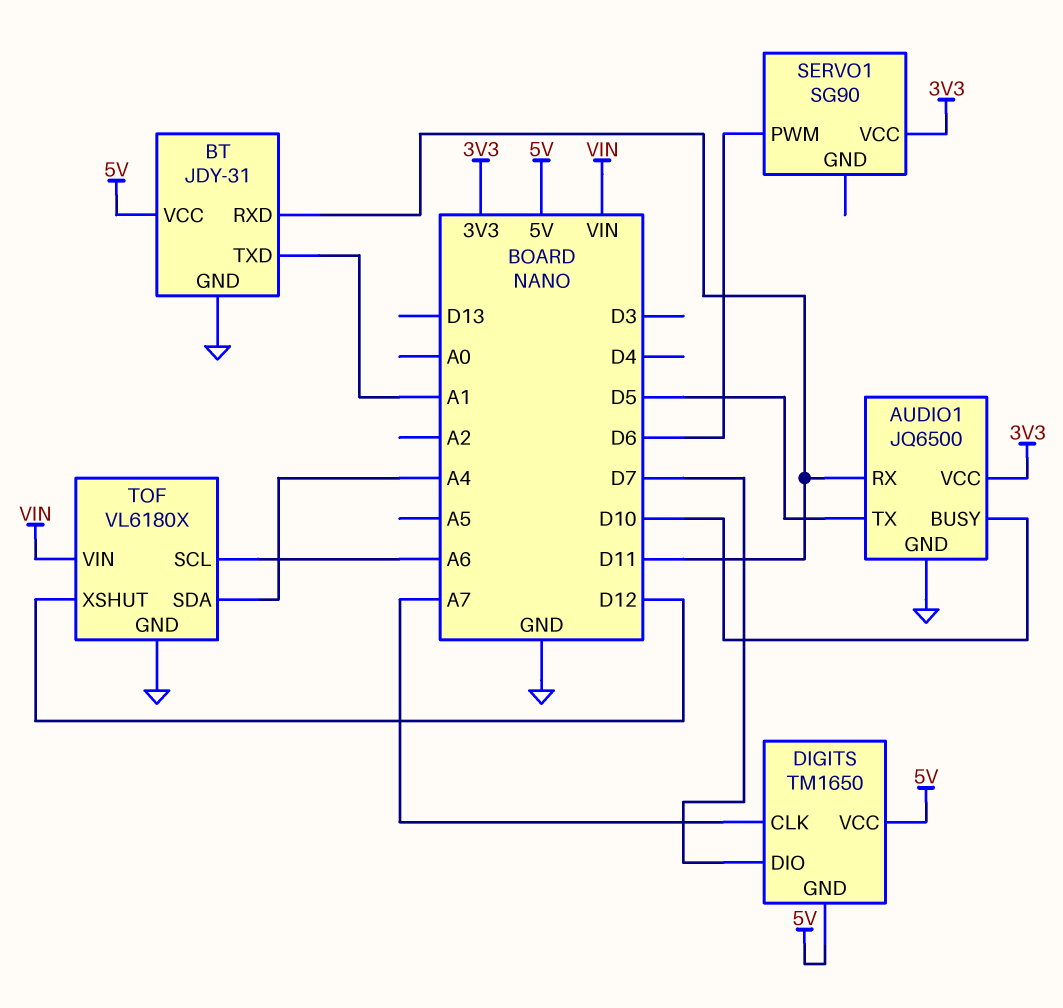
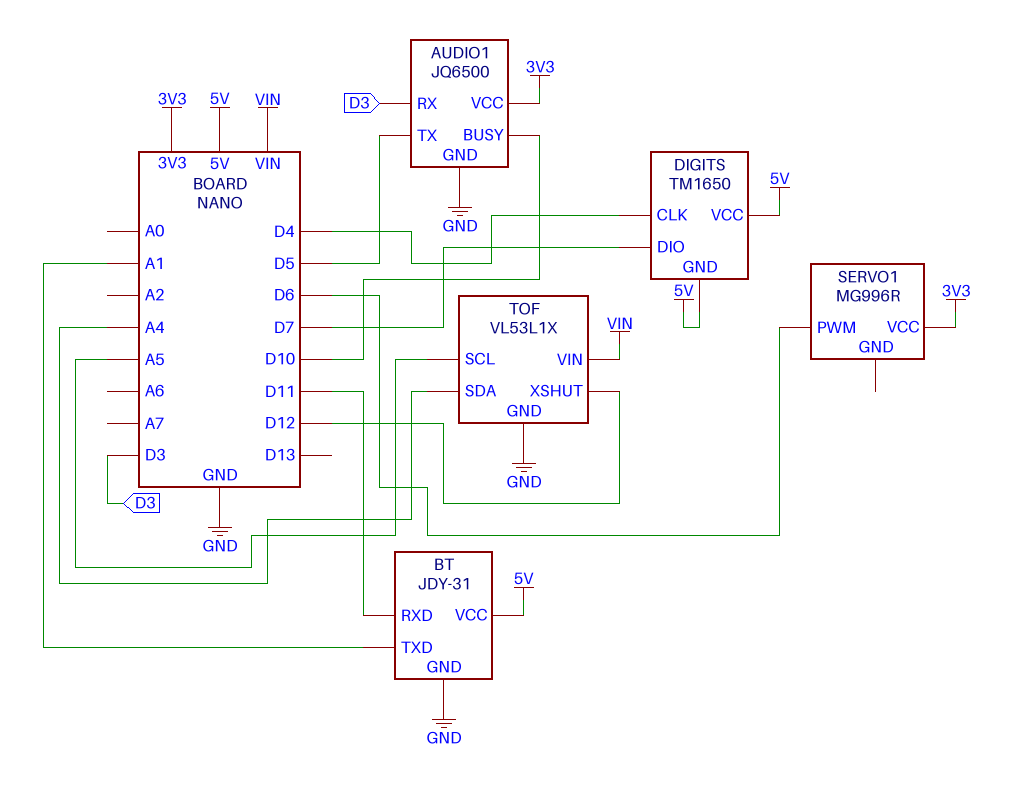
AUDIO1 pin RX: D11 -> D3
DIGITS pin CLK: A7 -> D4
SERVO1: SG90 -> MG996R
TOF: VL6180X -> VL53L1X
TOF pin SCL: A6 -> A5

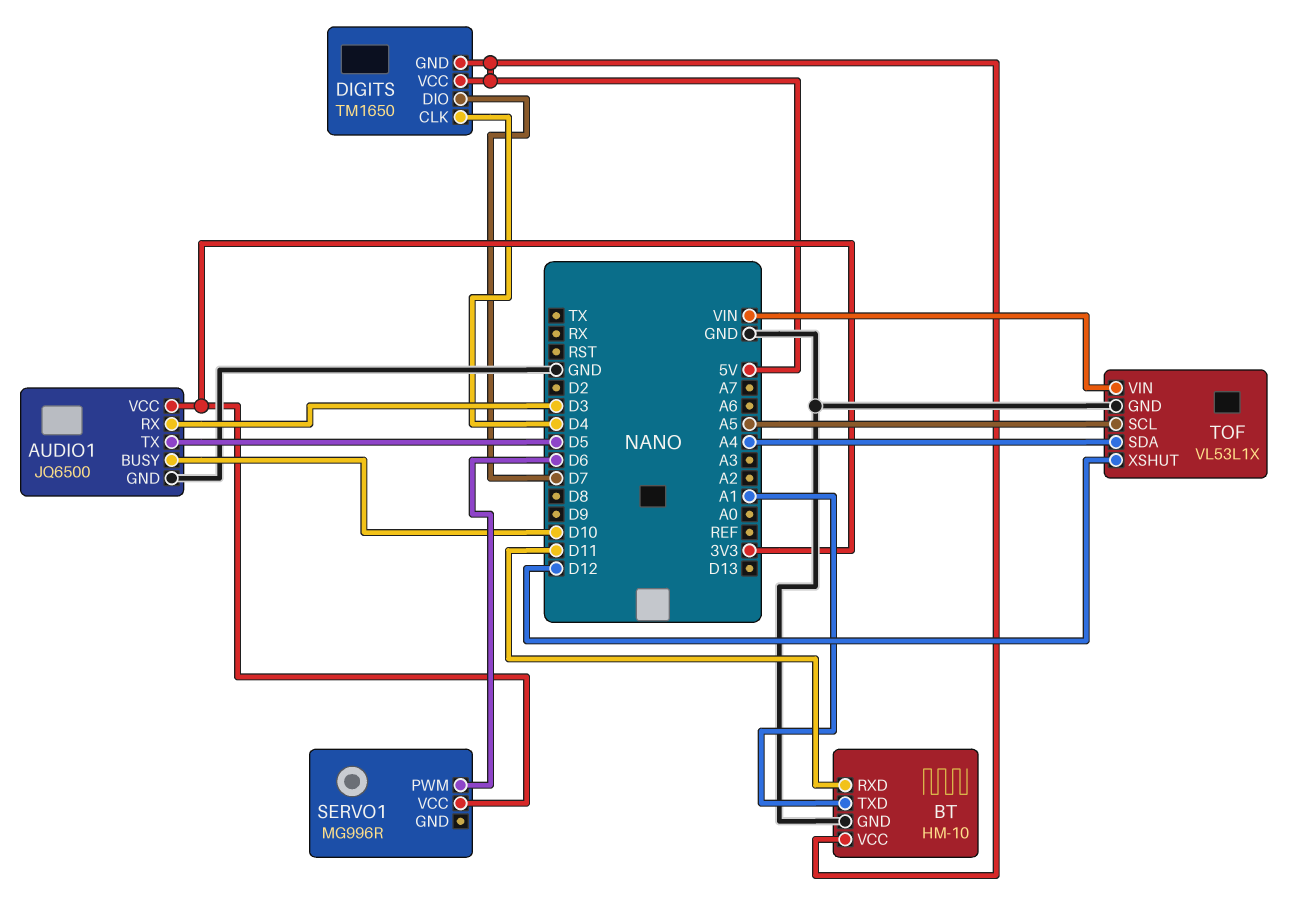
BT: JDY-31 -> HM-10

